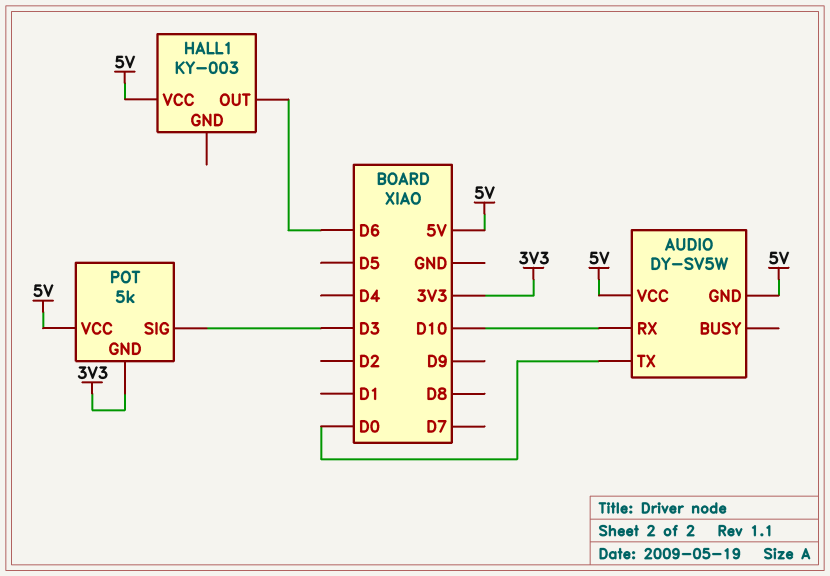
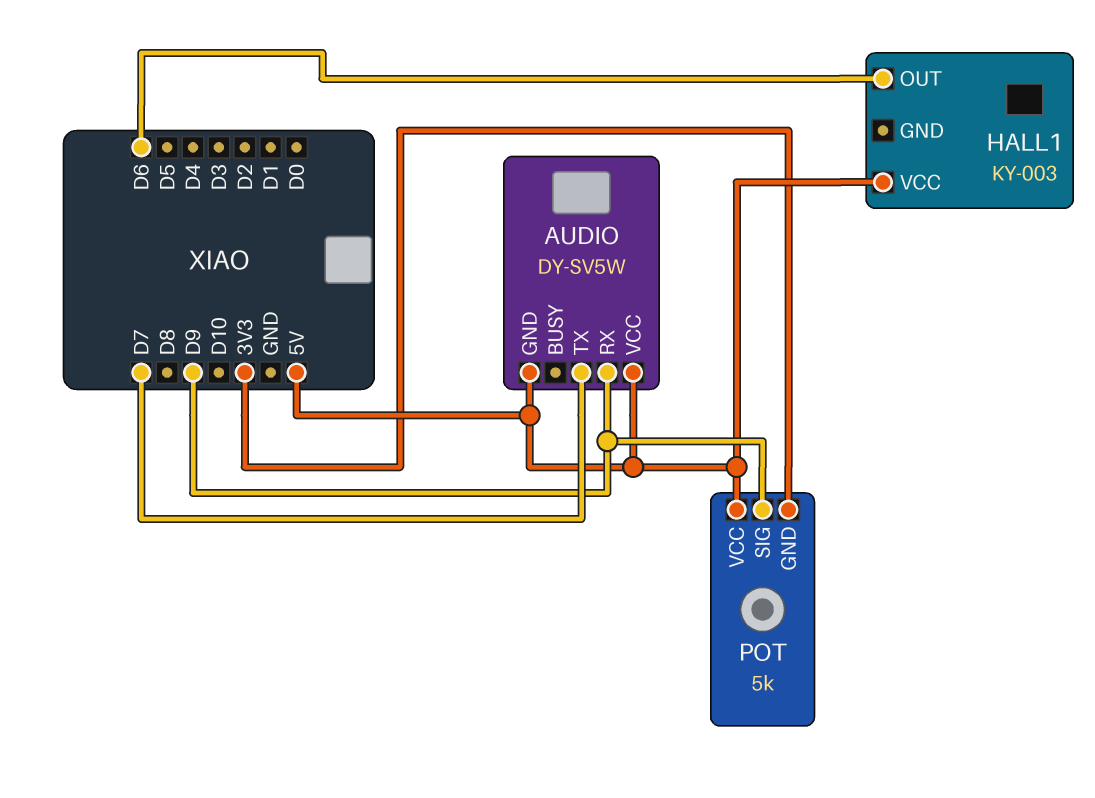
AUDIO pin RX: D10 -> D9
AUDIO pin TX: D0 -> D7
POT pin SIG: D3 -> D9

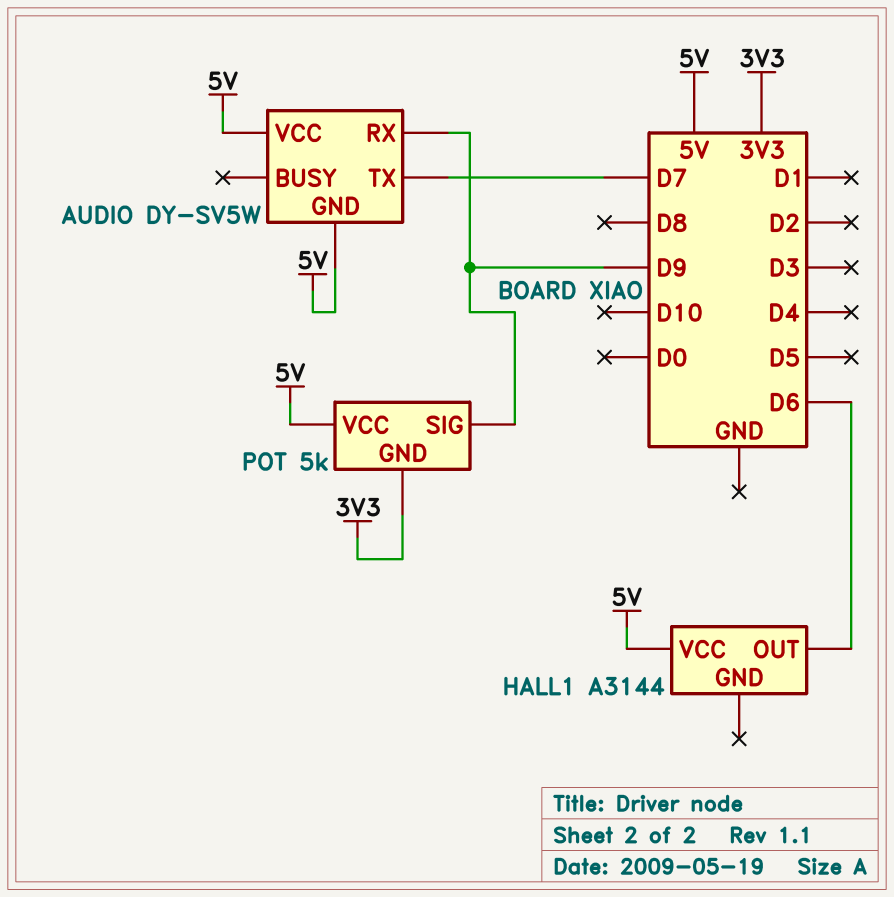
HALL1: KY-003 -> A3144

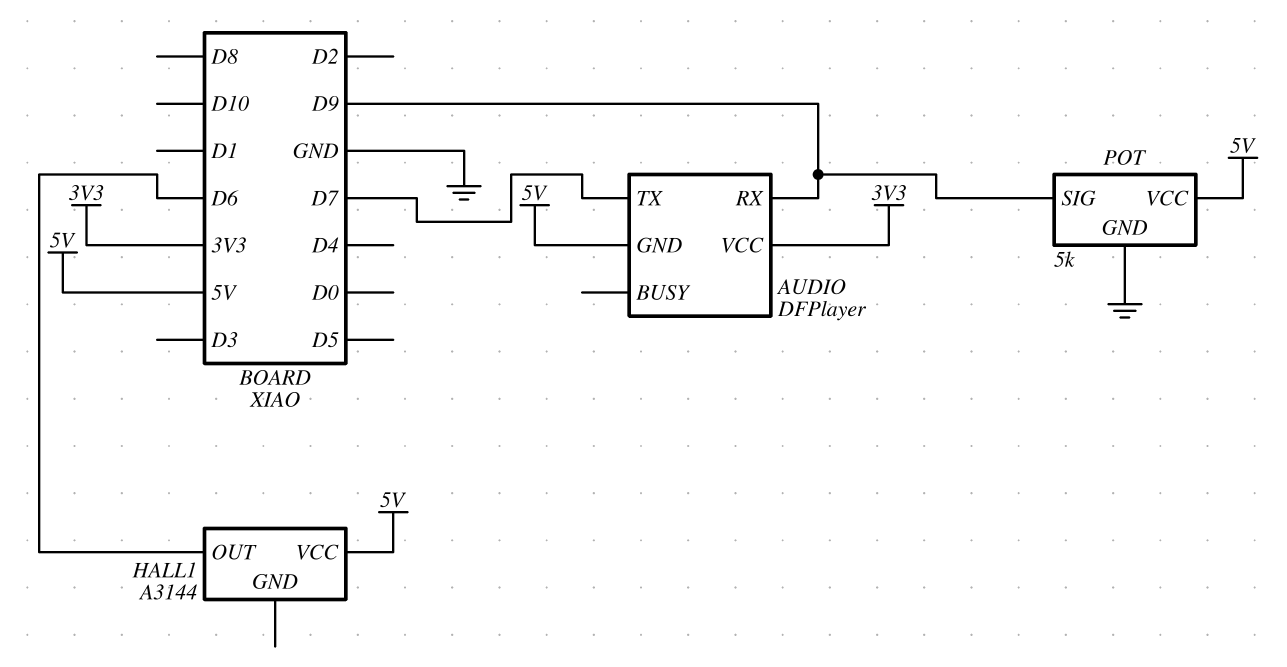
AUDIO: DY-SV5W -> DFPlayer
AUDIO pin VCC: 5V -> 3V3
POT pin GND: 3V3 -> GND

